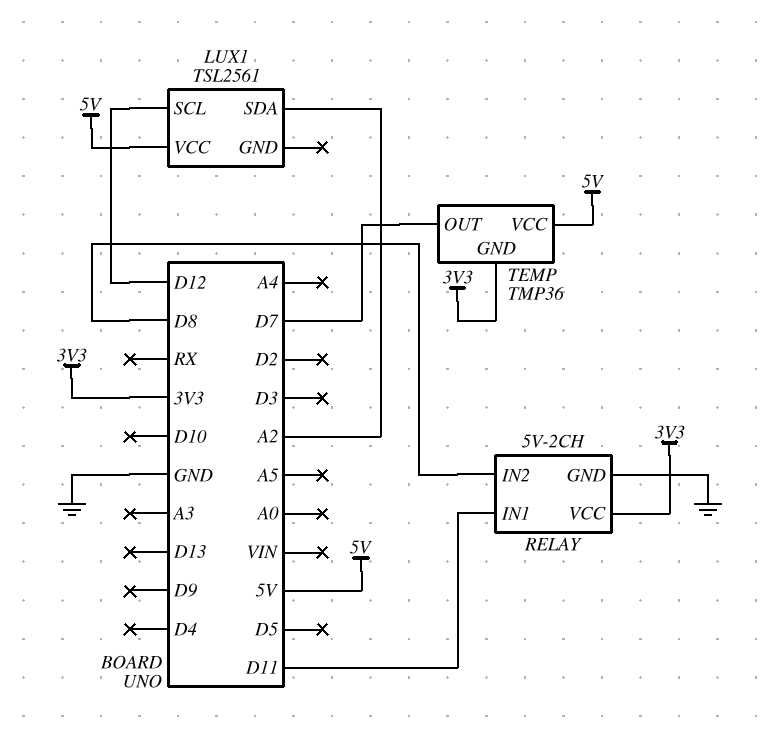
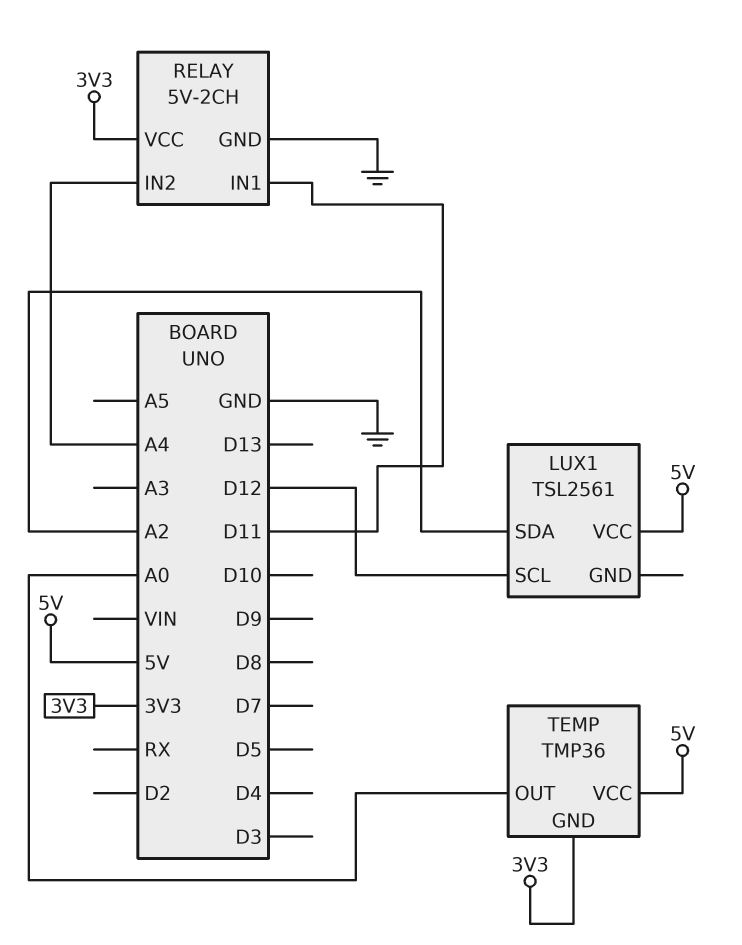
RELAY pin IN2: D8 -> A4
TEMP pin OUT: D7 -> A0

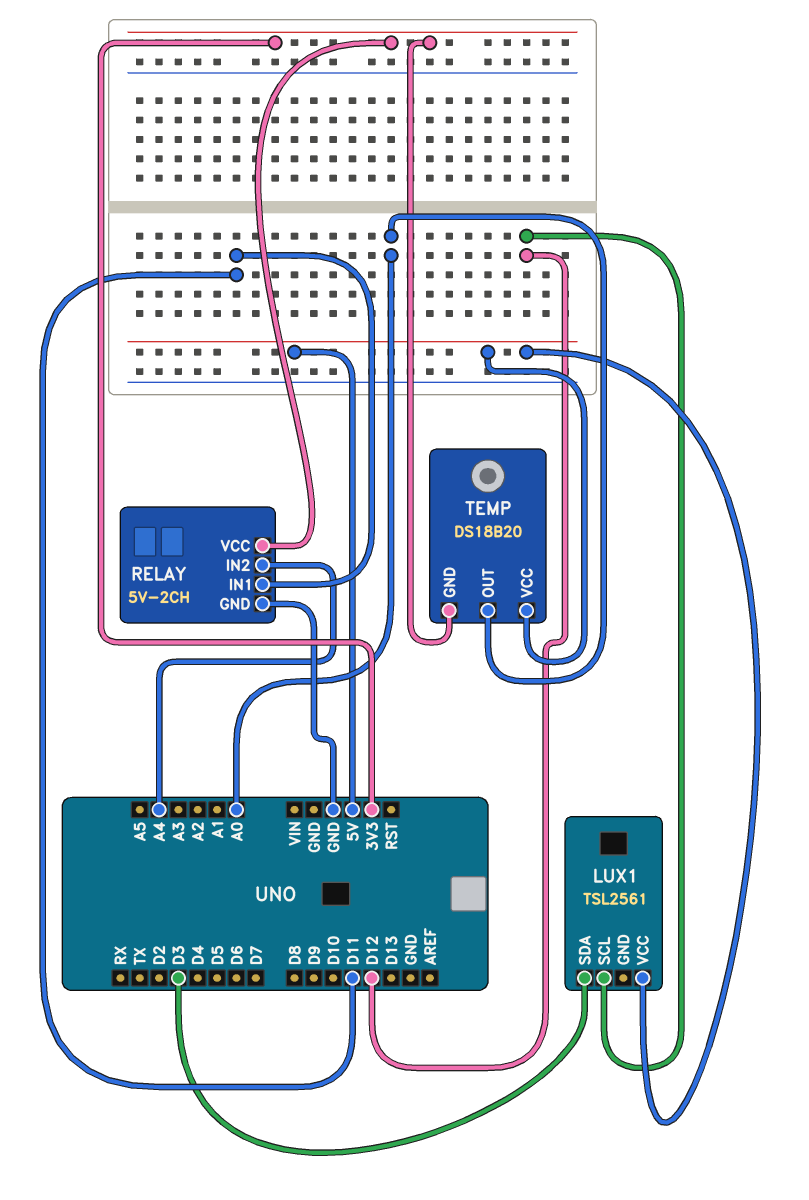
LUX1 pin SDA: A2 -> D3
TEMP: TMP36 -> DS18B20

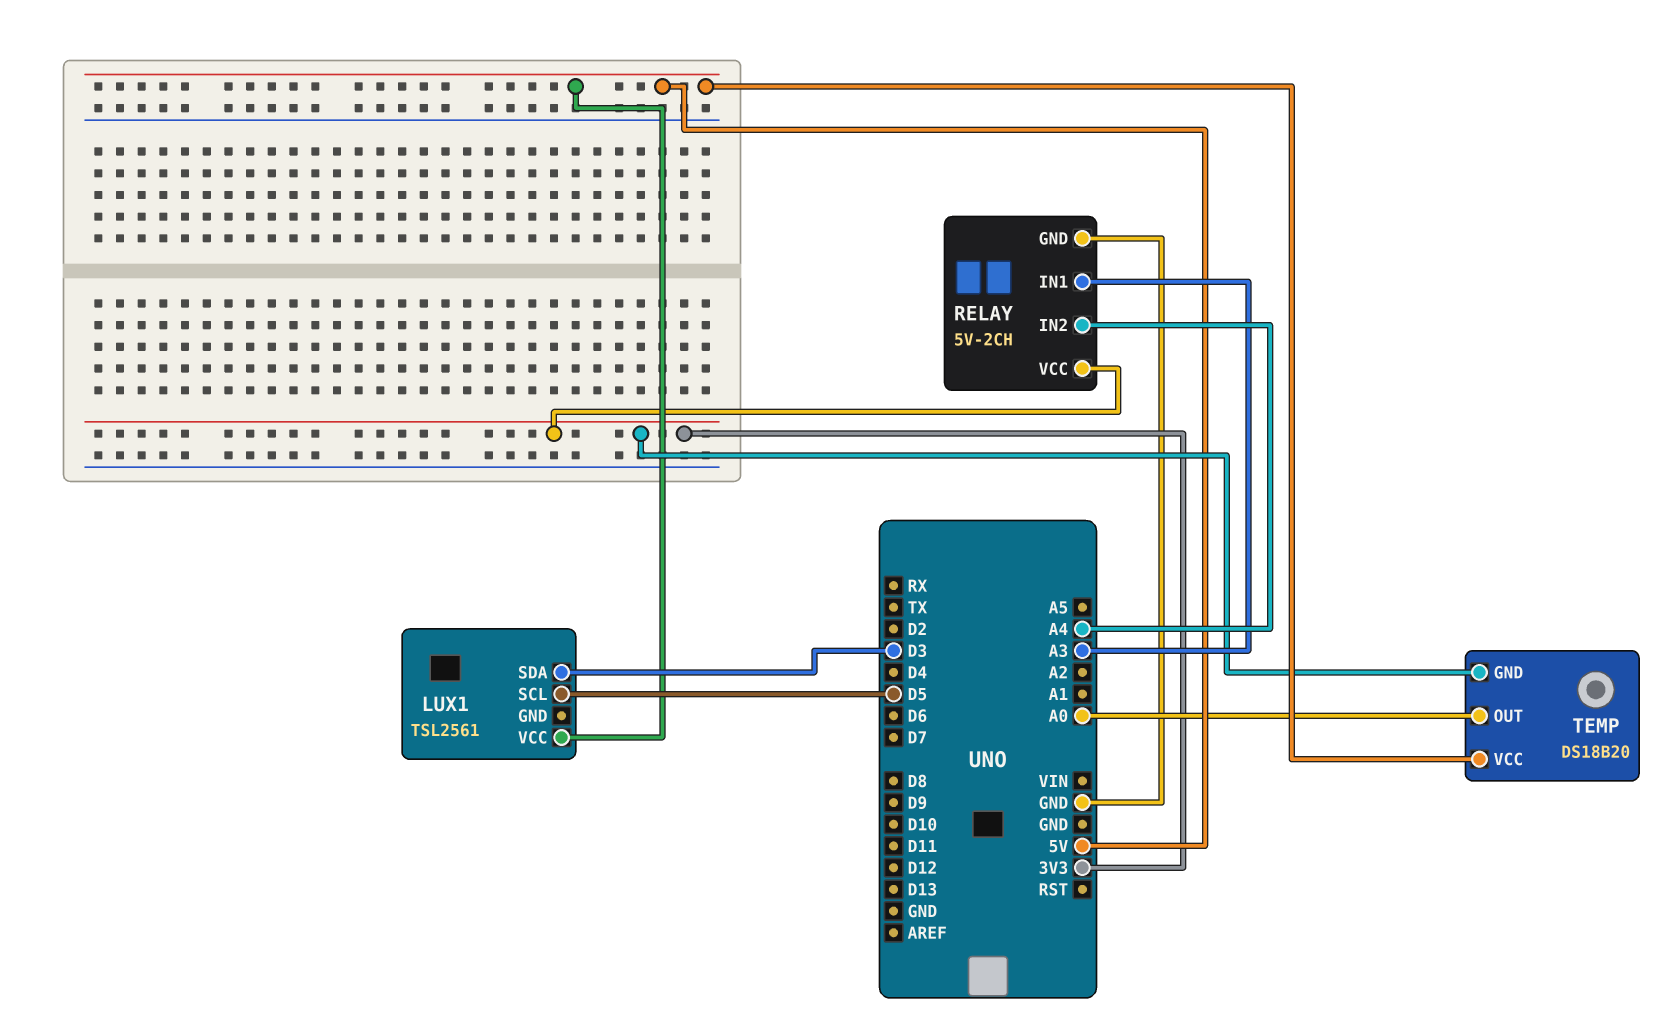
LUX1 pin SCL: D12 -> D5
RELAY pin IN1: D11 -> A3

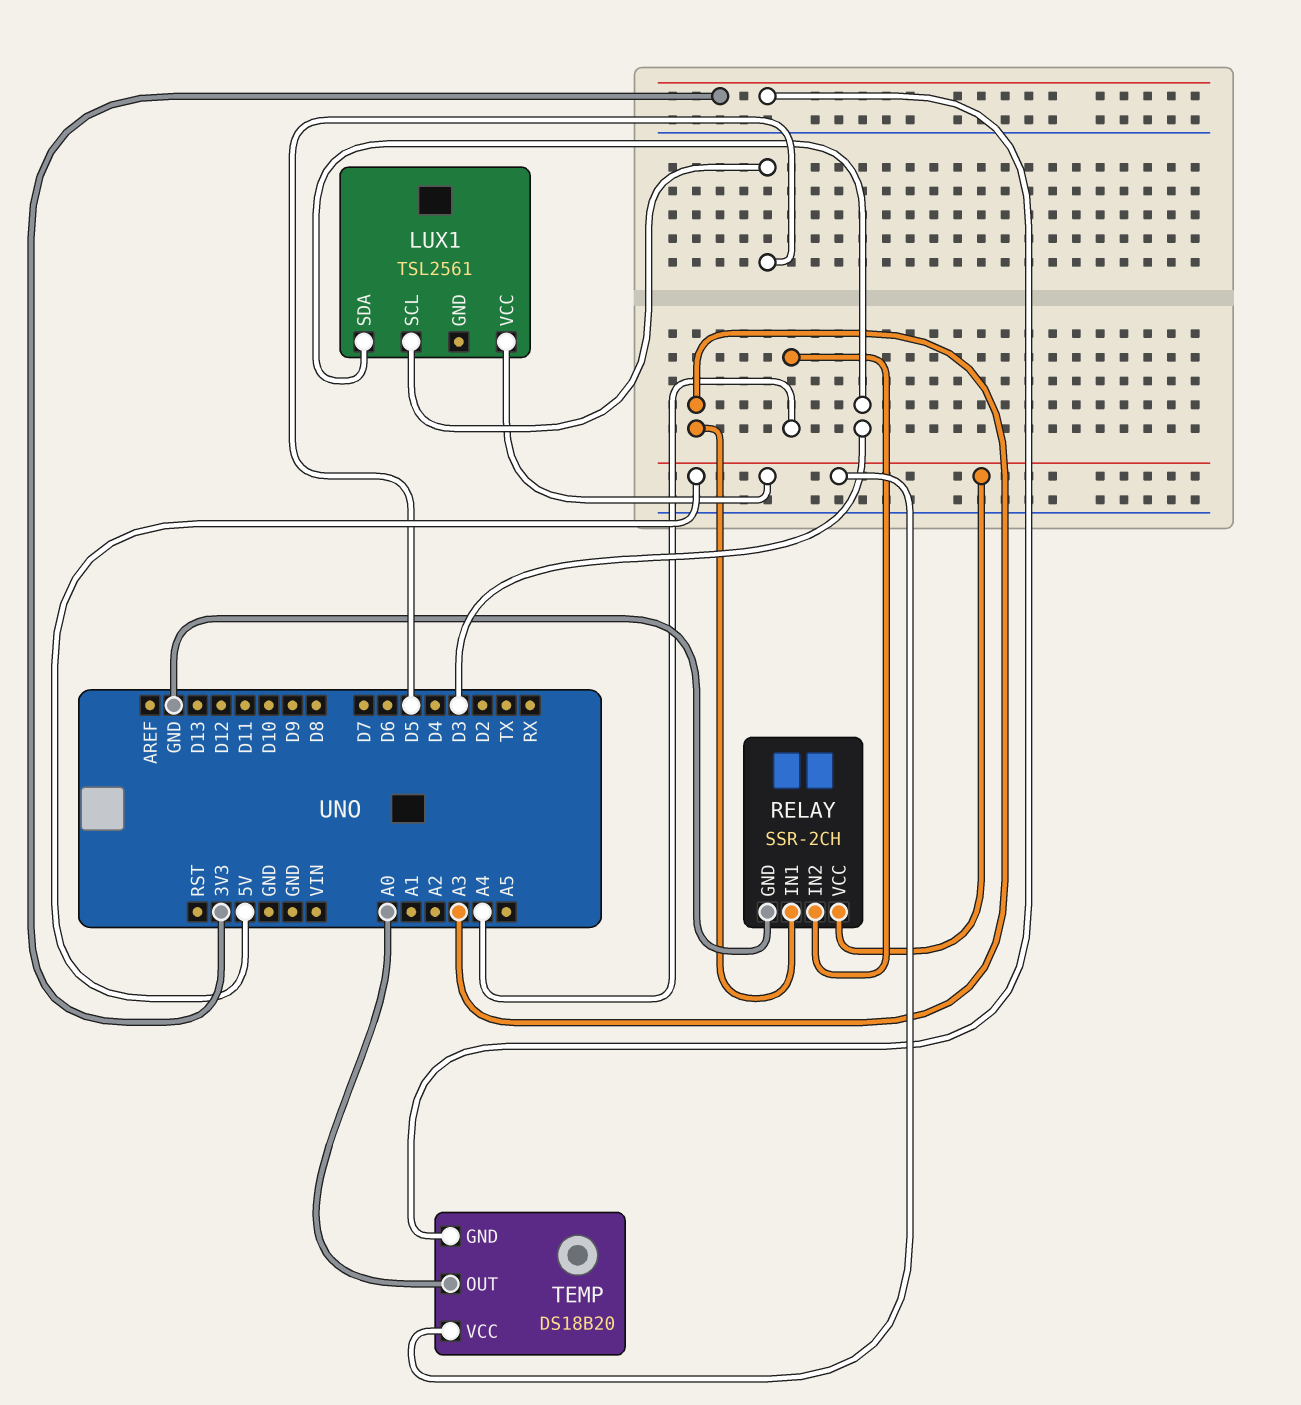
RELAY: 5V-2CH -> SSR-2CH
RELAY pin VCC: 3V3 -> 5V

